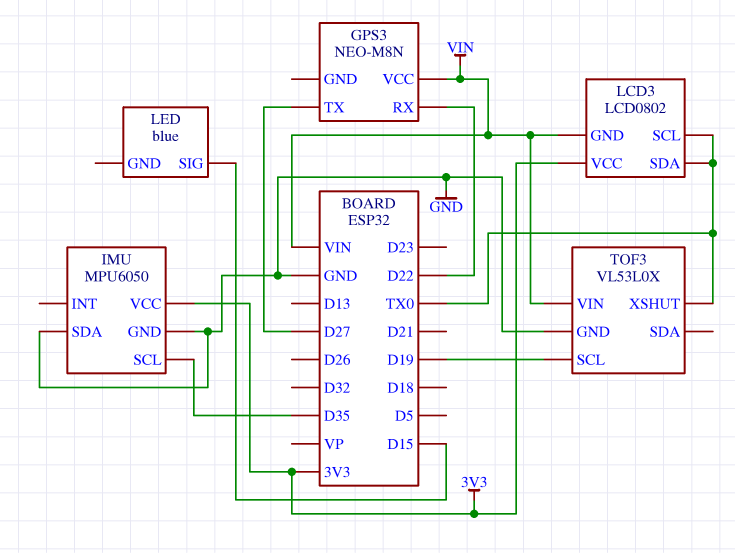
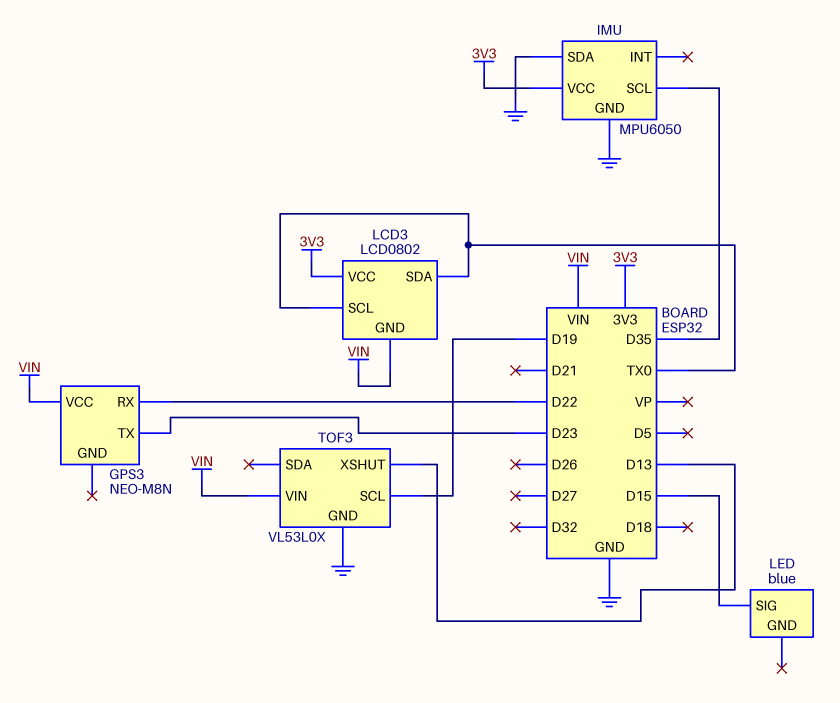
GPS3 pin TX: D27 -> D23
TOF3 pin XSHUT: TX0 -> D13

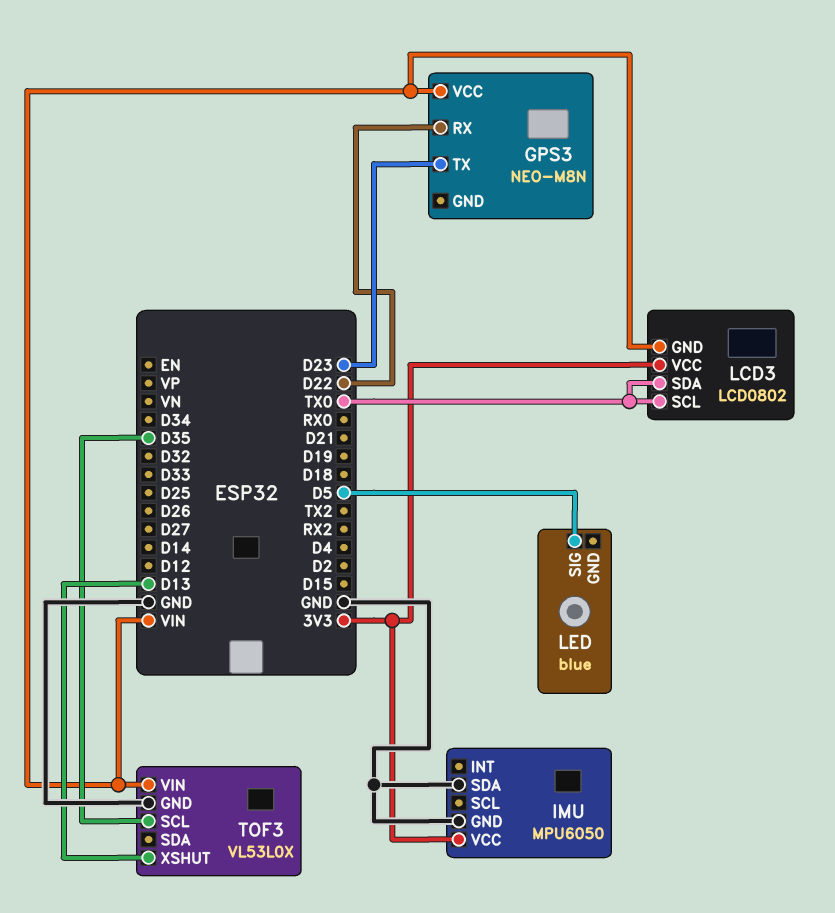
IMU pin SCL: D35 -> none
LED pin SIG: D15 -> D5
TOF3 pin SCL: D19 -> D35

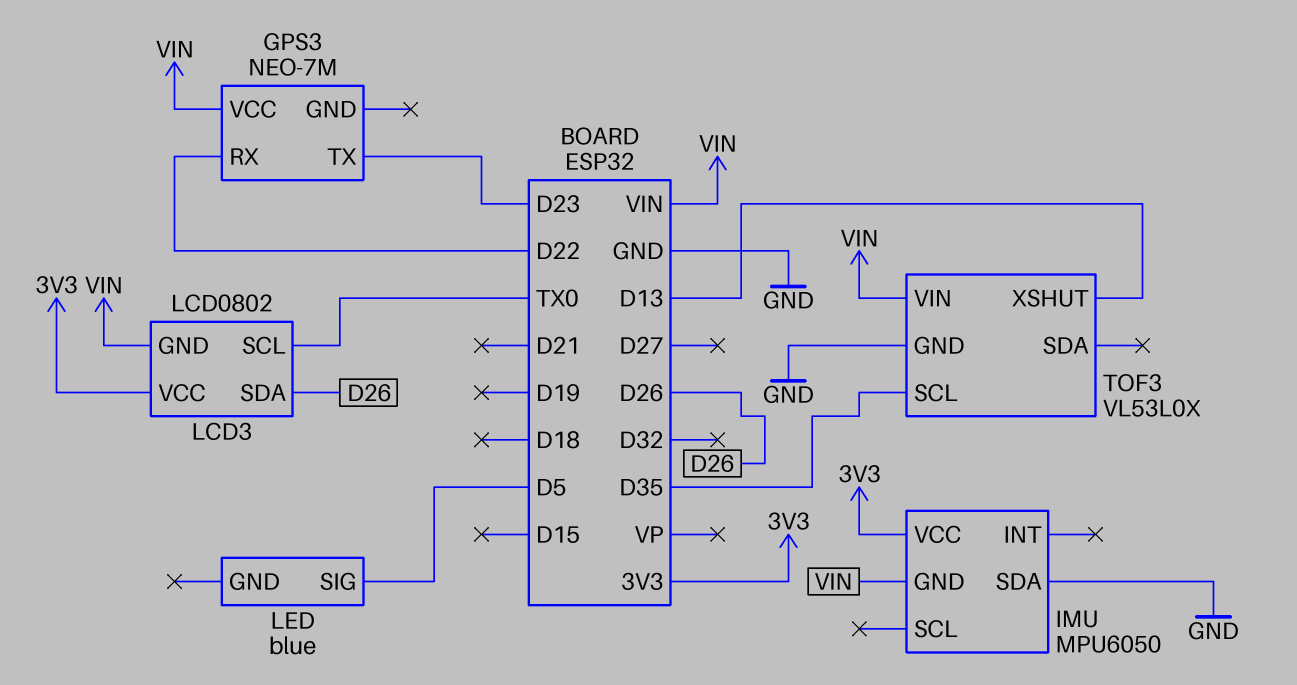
GPS3: NEO-M8N -> NEO-7M
IMU pin GND: GND -> VIN
LCD3 pin SDA: TX0 -> D26

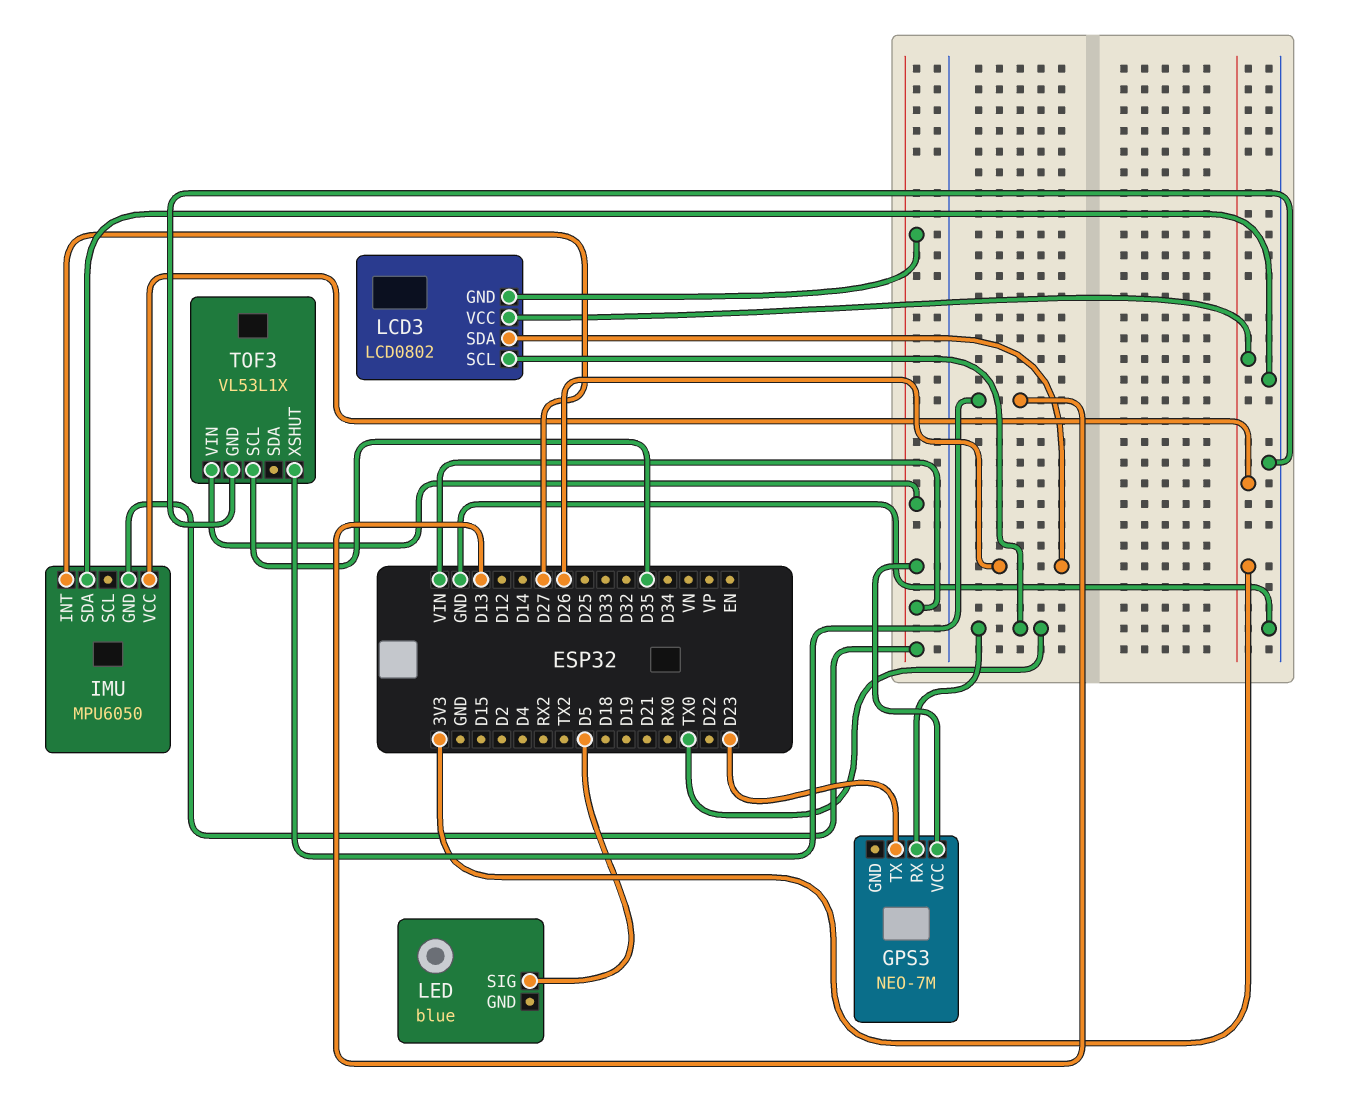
GPS3 pin RX: D22 -> TX0
IMU pin INT: none -> D27
TOF3: VL53L0X -> VL53L1X

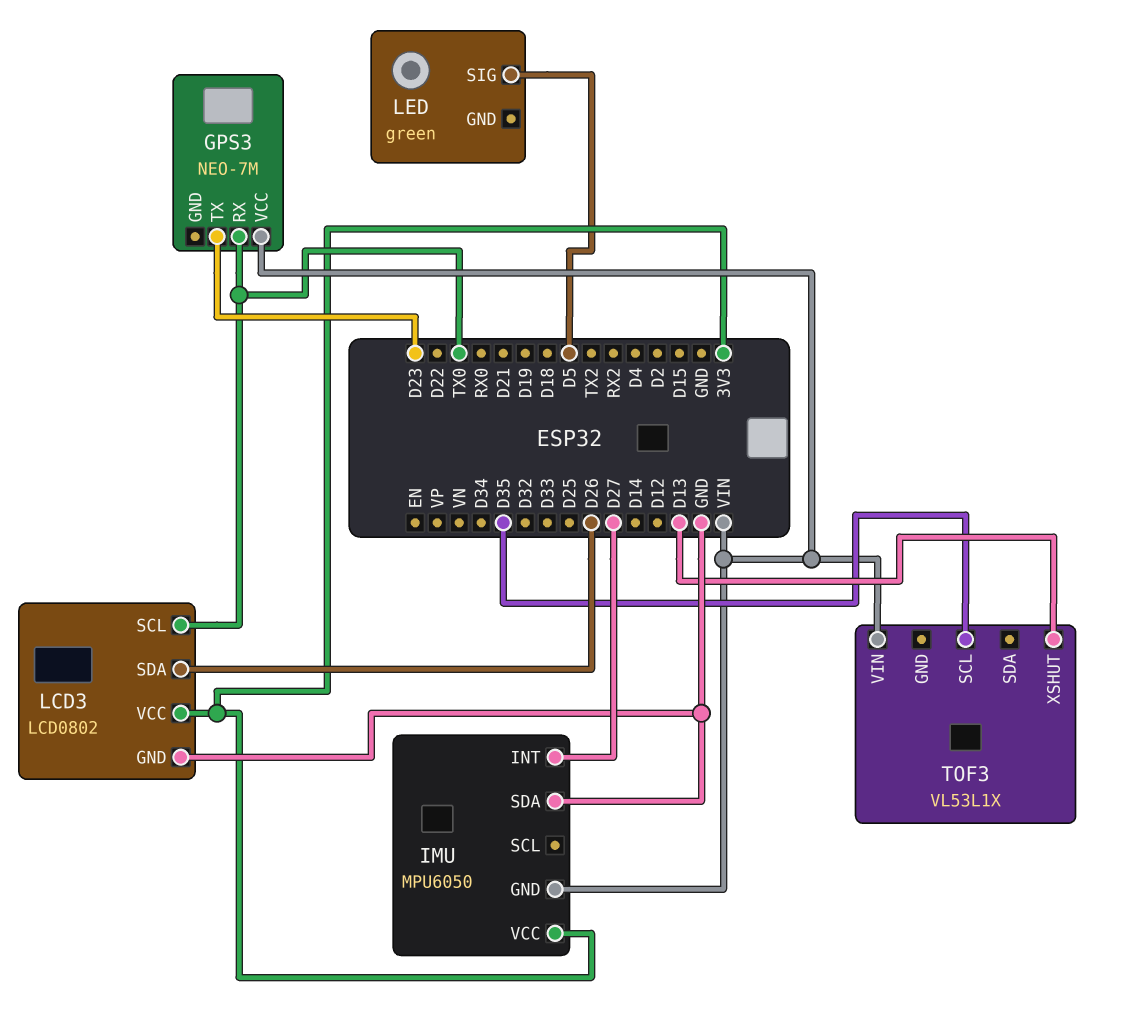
LCD3 pin GND: VIN -> GND
LED: blue -> green
TOF3 pin GND: GND -> none

